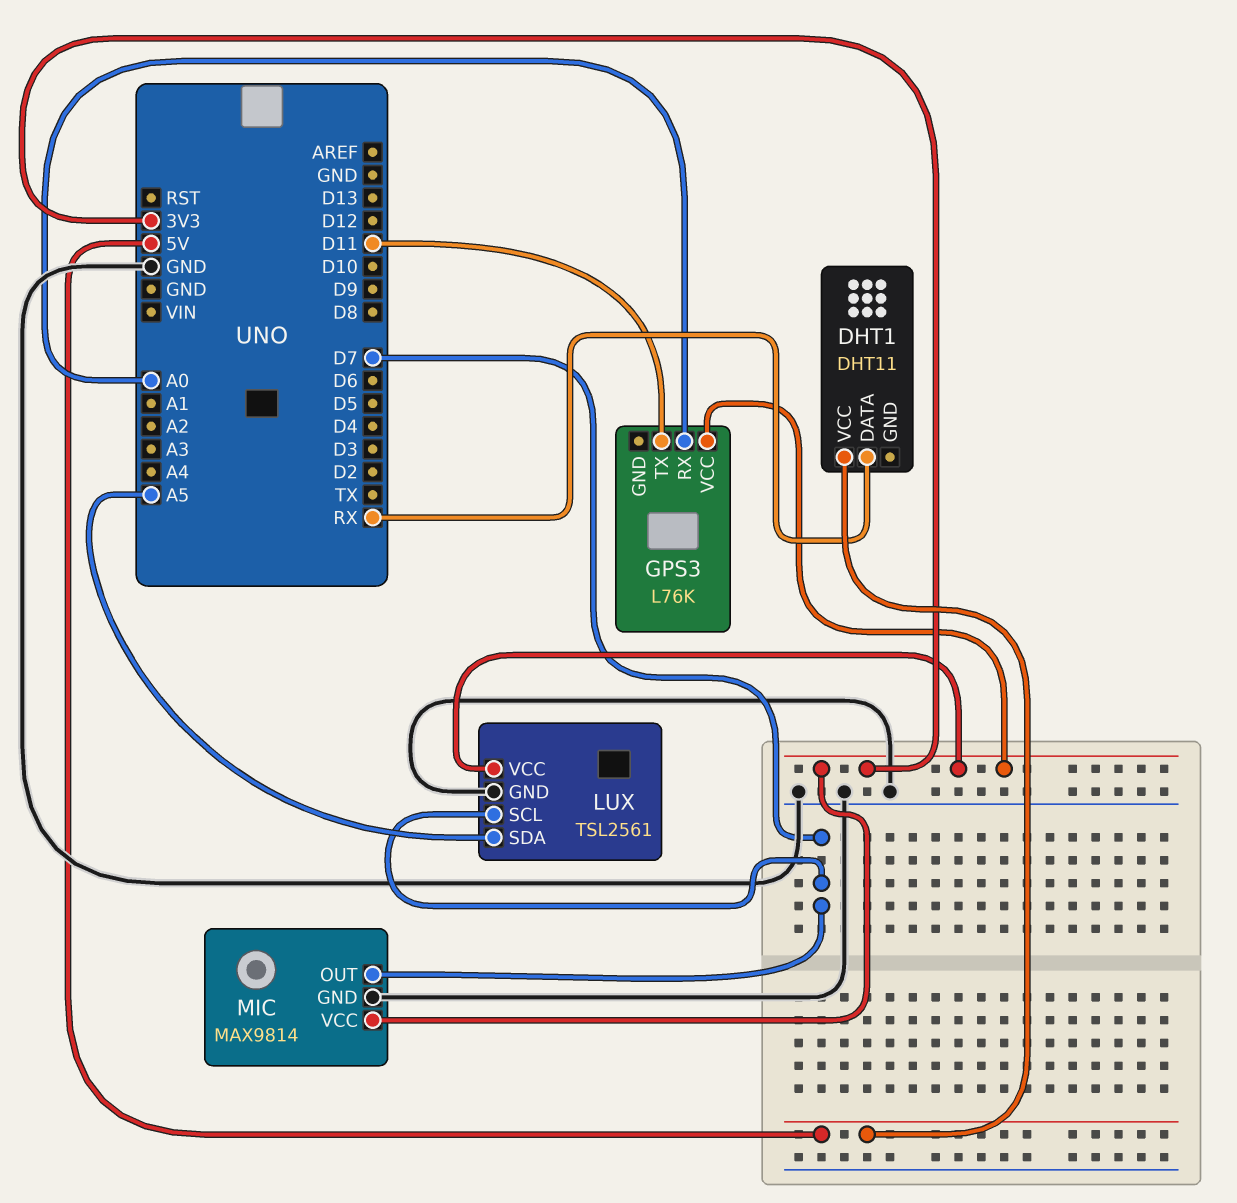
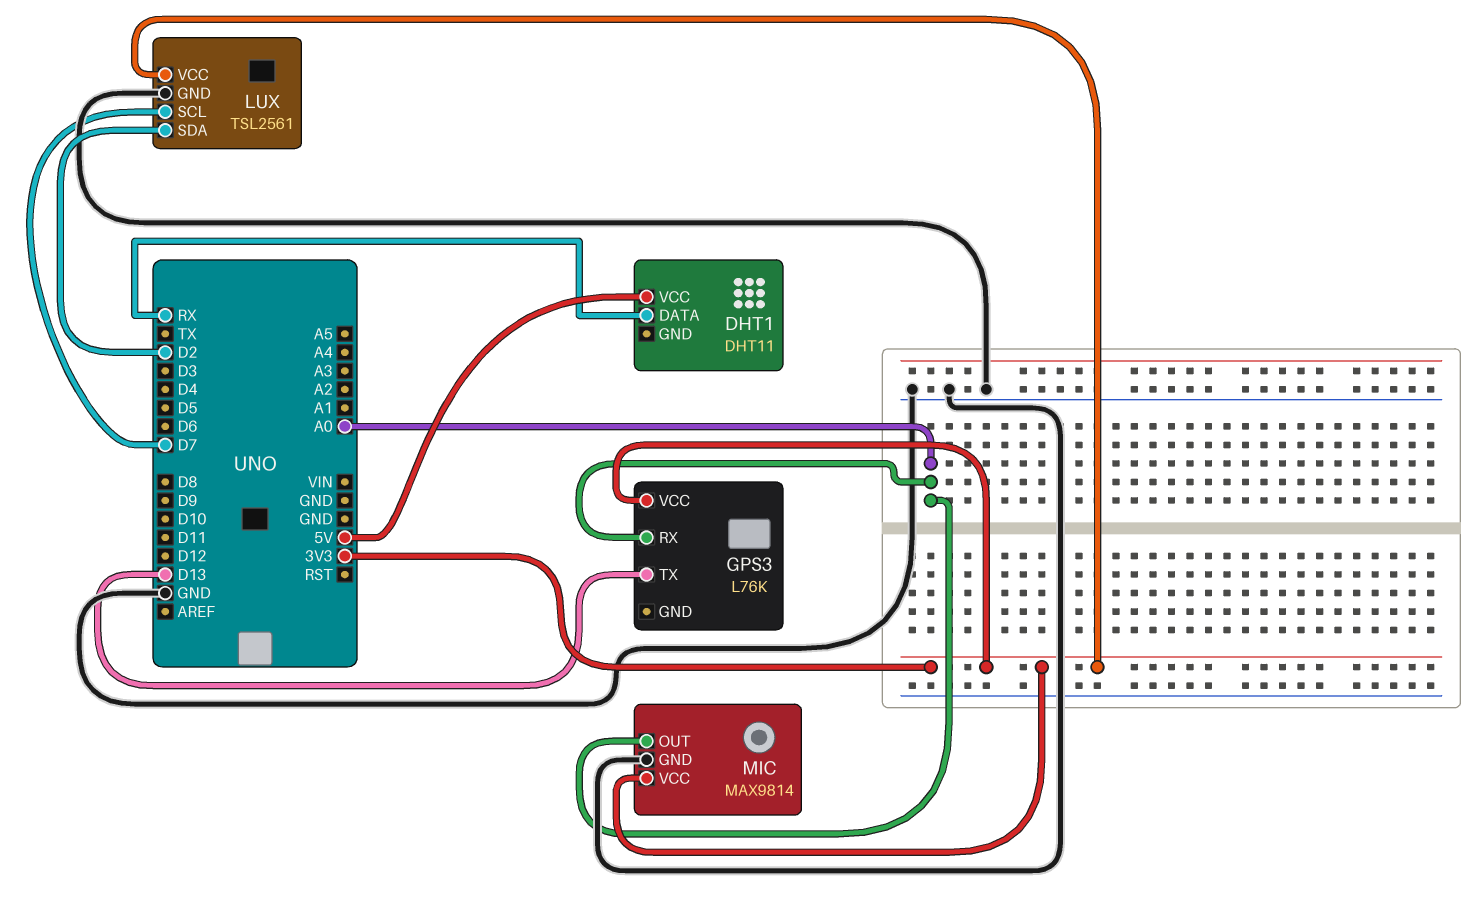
GPS3 pin TX: D11 -> D13
LUX pin SDA: A5 -> D2
MIC pin OUT: D7 -> A0

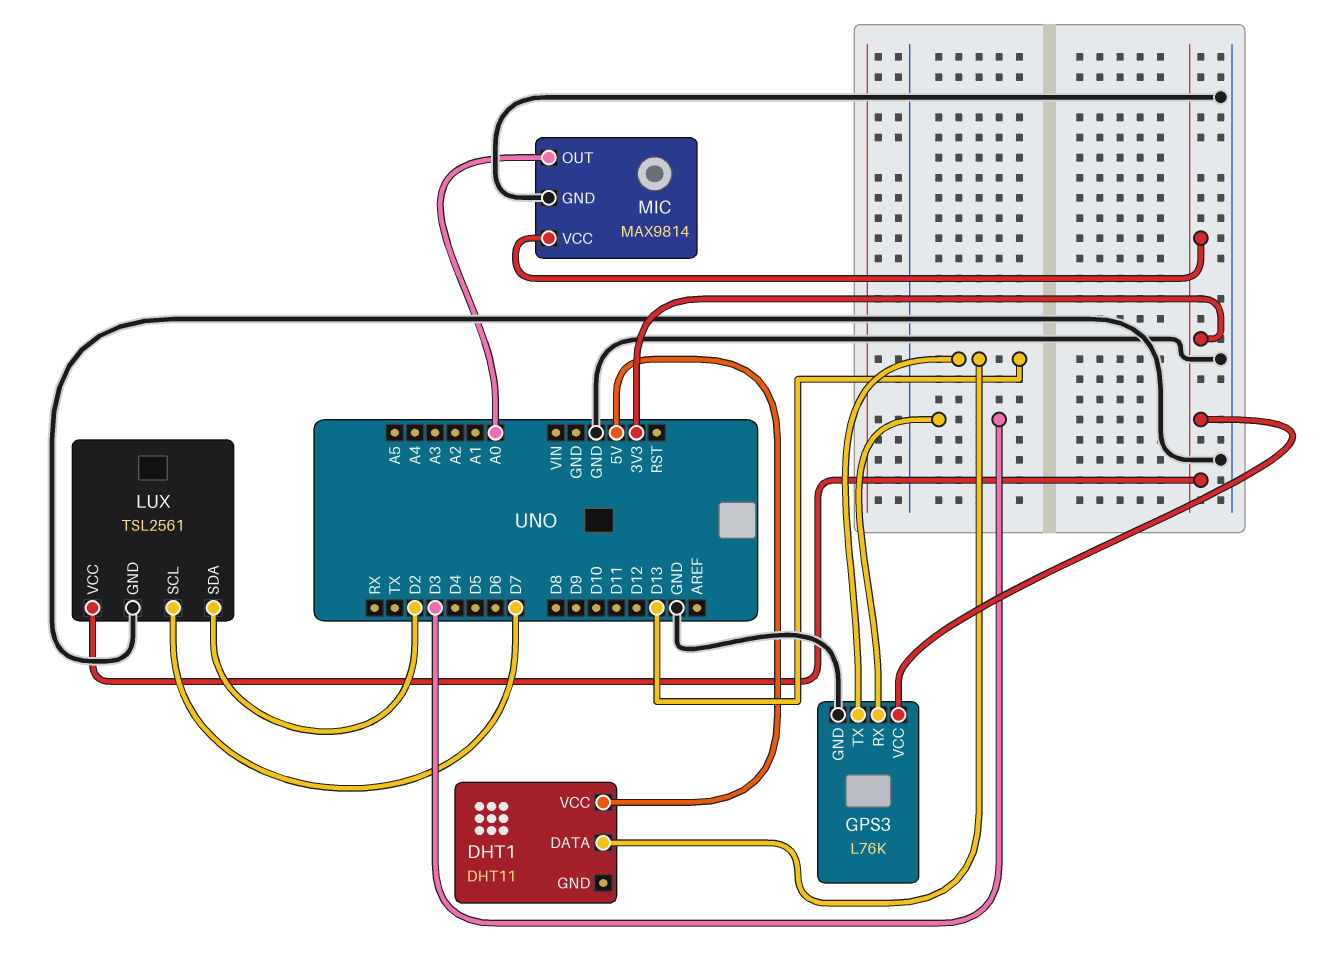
DHT1 pin DATA: RX -> D13
GPS3 pin GND: none -> GND
GPS3 pin RX: A0 -> D3

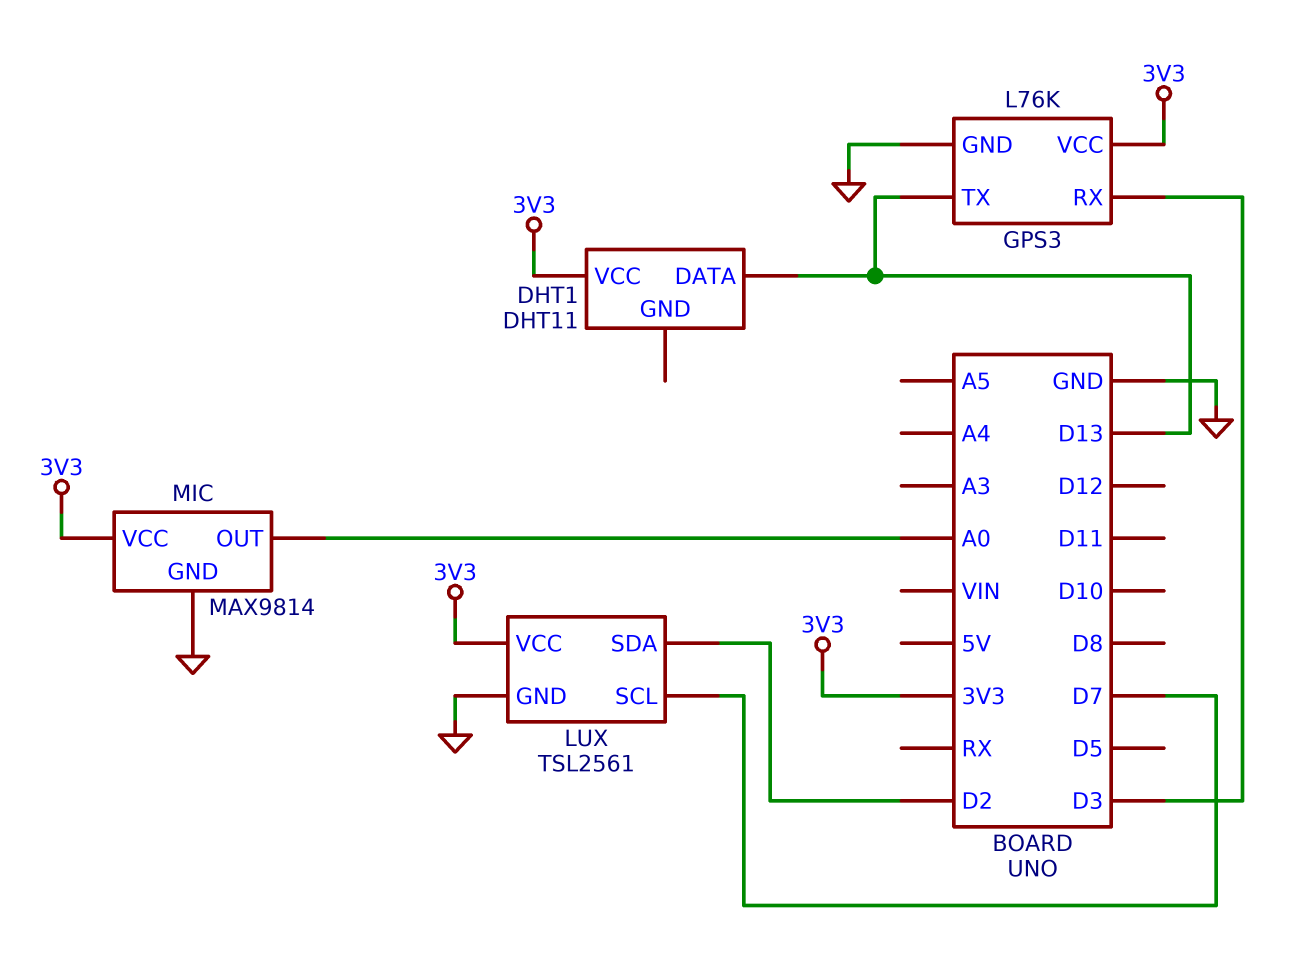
DHT1 pin VCC: 5V -> 3V3

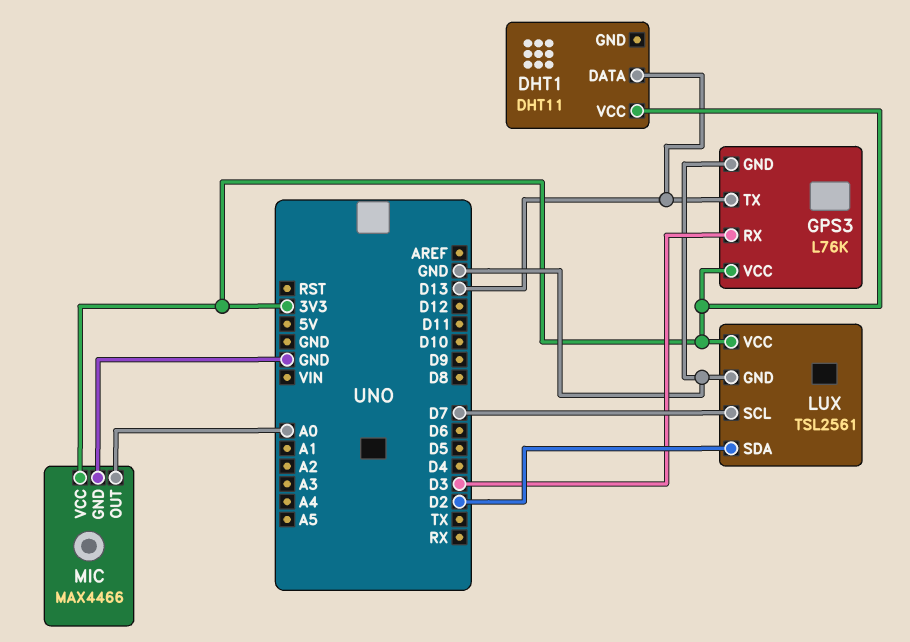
MIC: MAX9814 -> MAX4466

